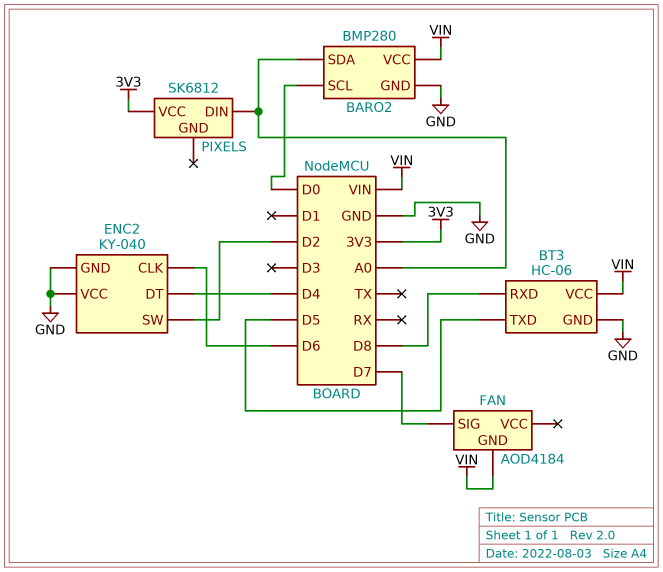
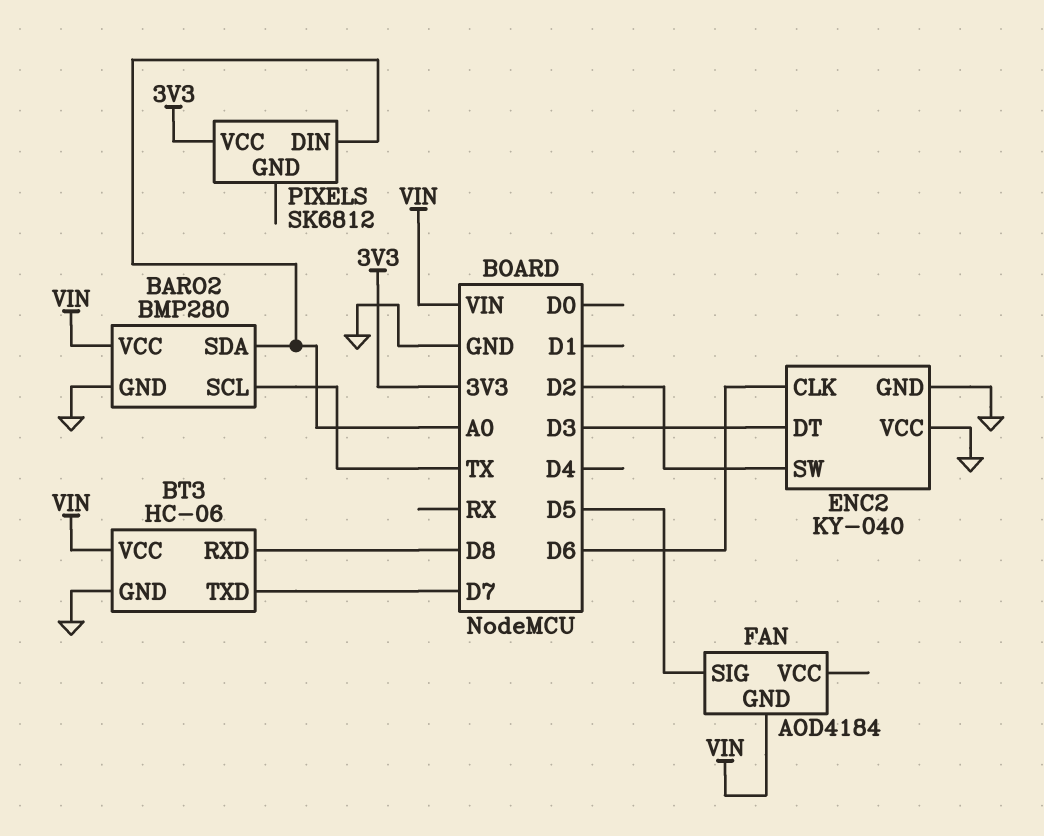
BARO2 pin SCL: D0 -> TX
BT3 pin TXD: D5 -> D7
ENC2 pin DT: D4 -> D3
FAN pin SIG: D7 -> D5

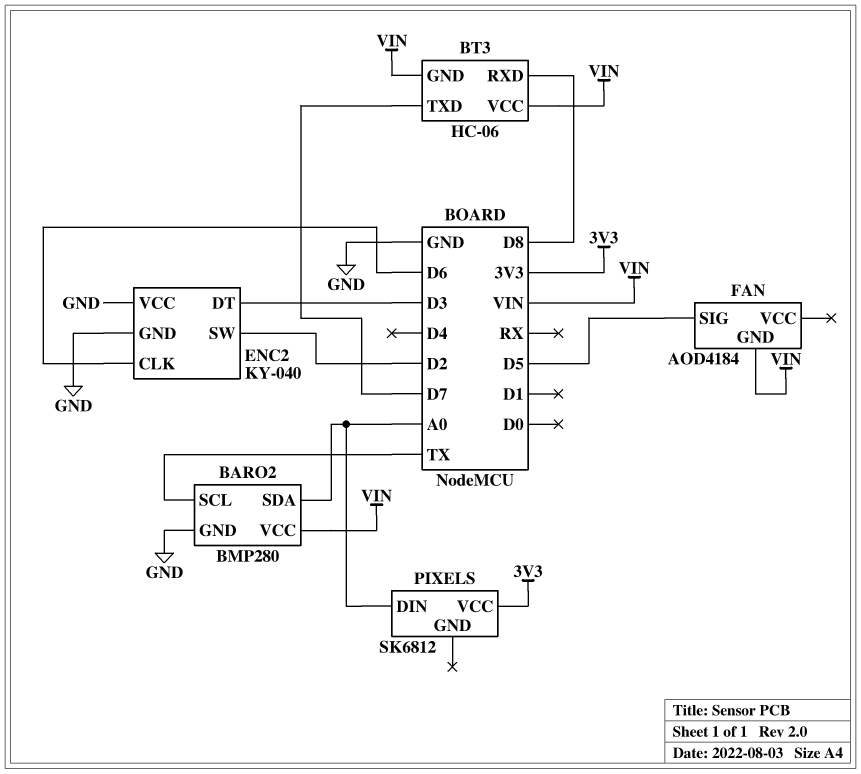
BT3 pin GND: GND -> VIN

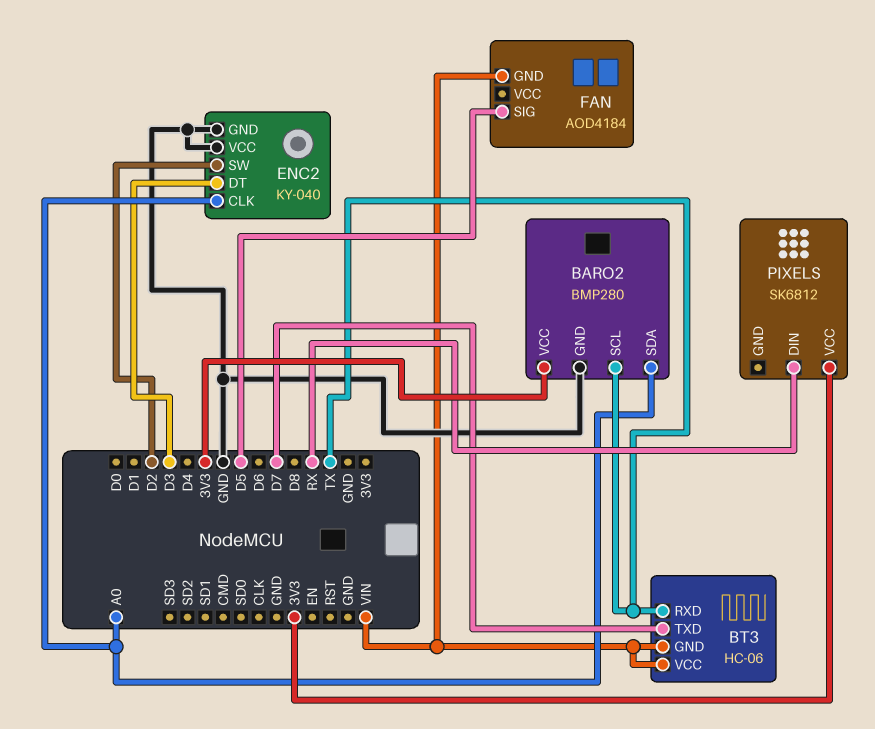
BARO2 pin VCC: VIN -> 3V3
BT3 pin RXD: D8 -> TX
ENC2 pin CLK: D6 -> A0
PIXELS pin DIN: A0 -> RX

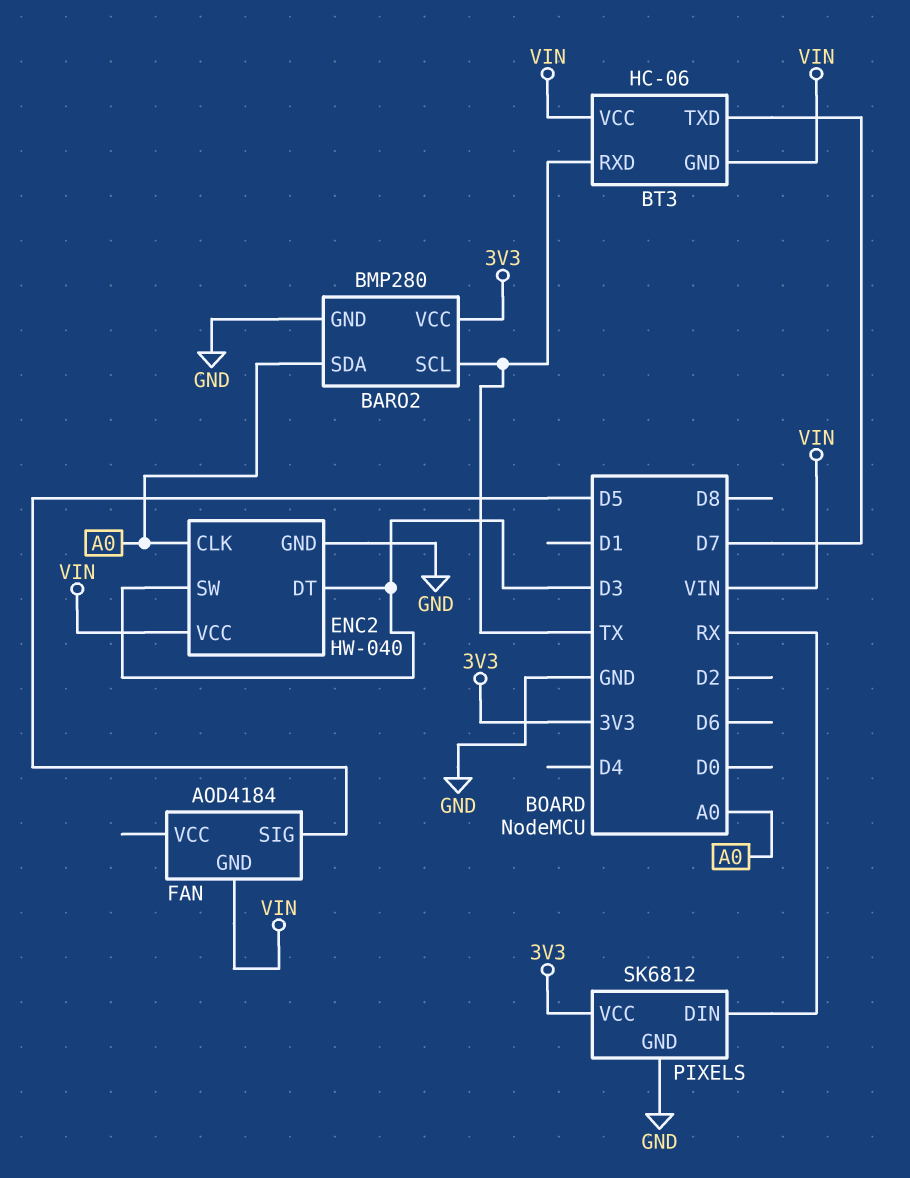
ENC2: KY-040 -> HW-040
ENC2 pin SW: D2 -> D3
ENC2 pin VCC: GND -> VIN
PIXELS pin GND: none -> GND

